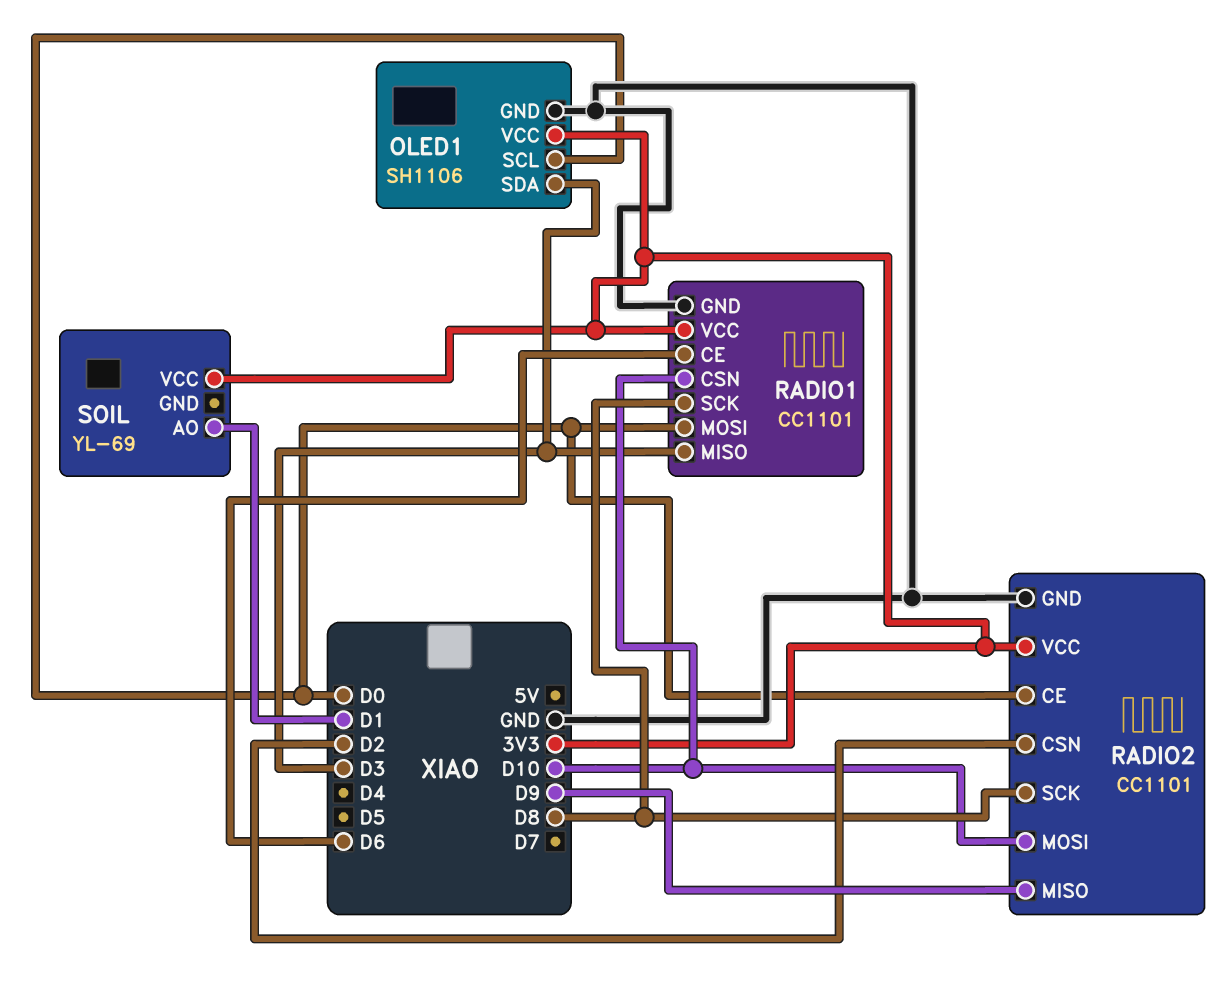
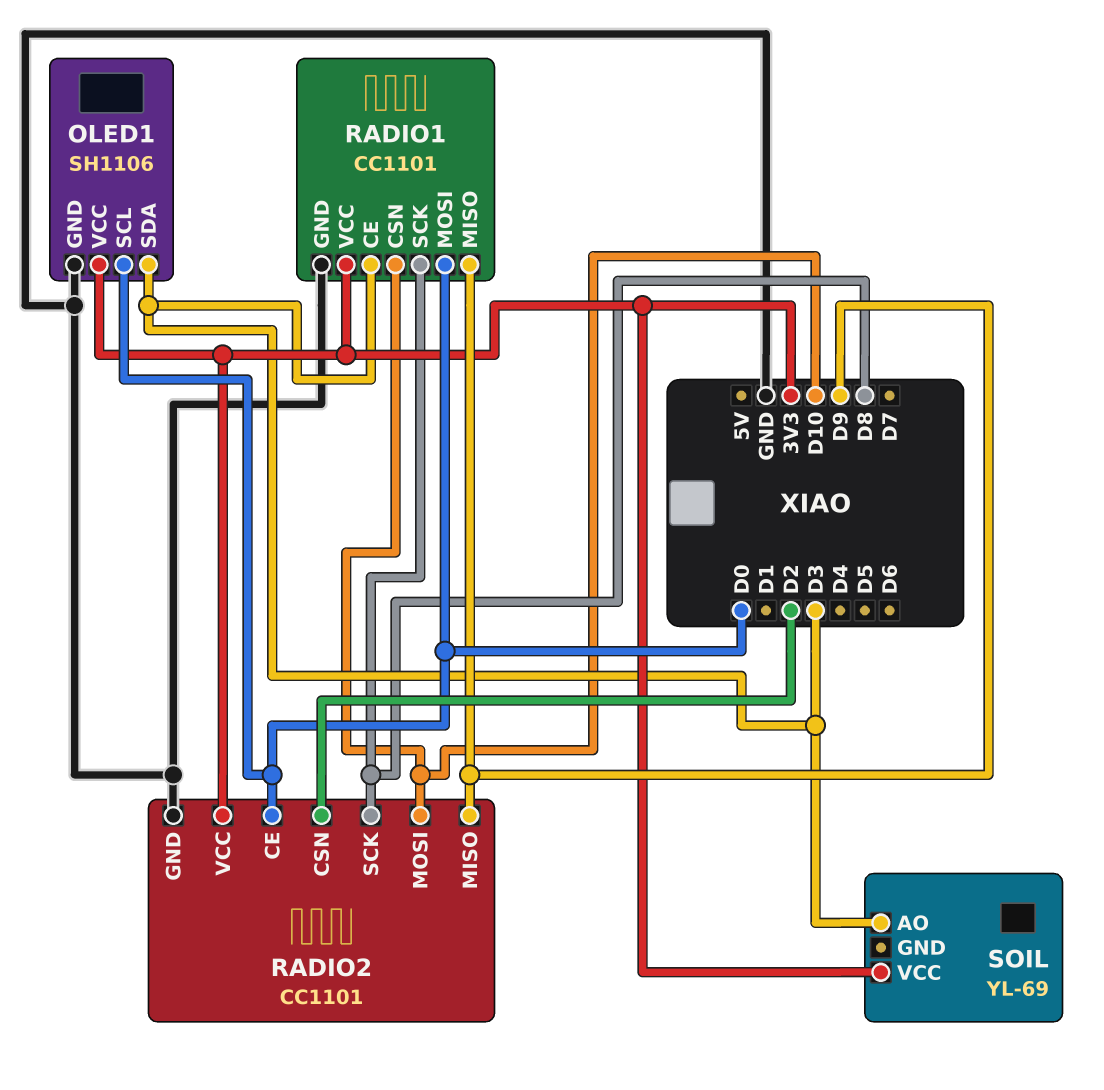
RADIO1 pin CE: D6 -> D3
RADIO1 pin MISO: D3 -> D9
SOIL pin AO: D1 -> D3

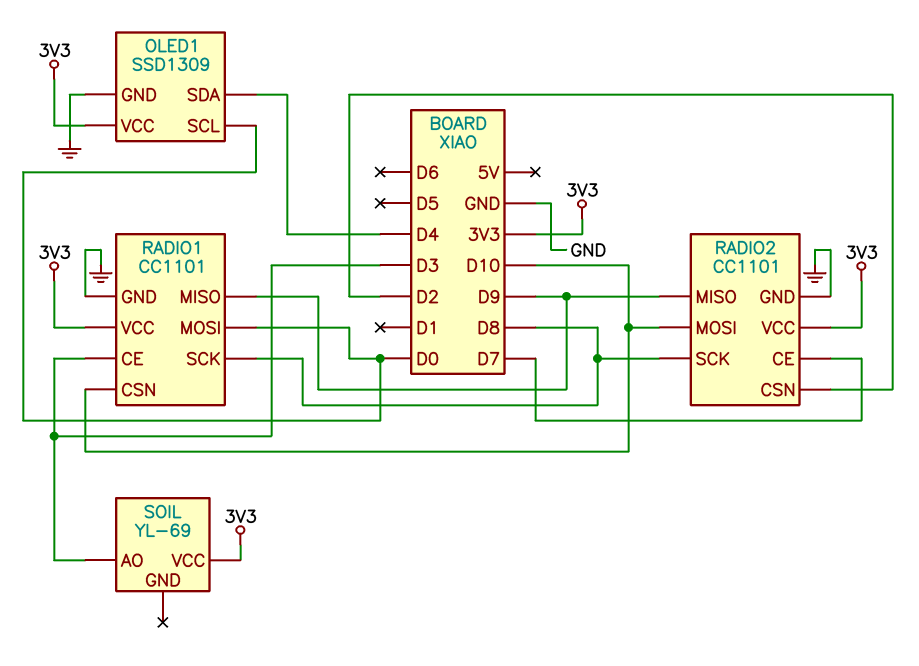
OLED1: SH1106 -> SSD1309
OLED1 pin SDA: D3 -> D4
RADIO2 pin CE: D0 -> D7

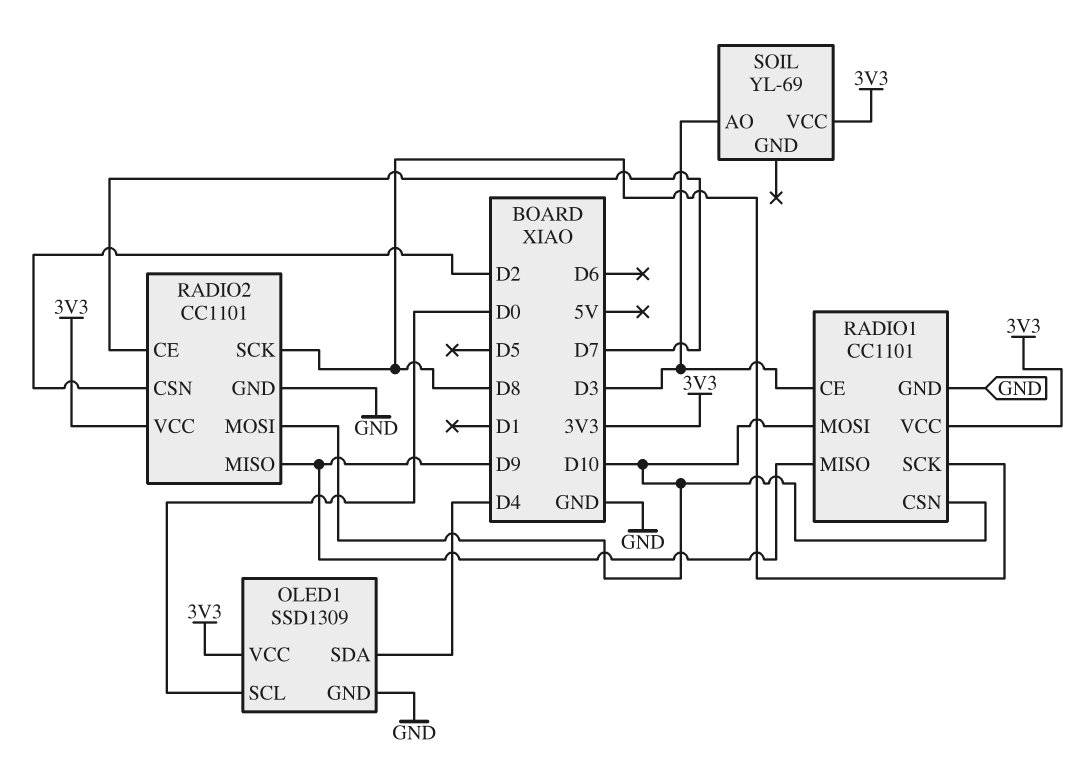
RADIO1 pin MOSI: D0 -> D10

